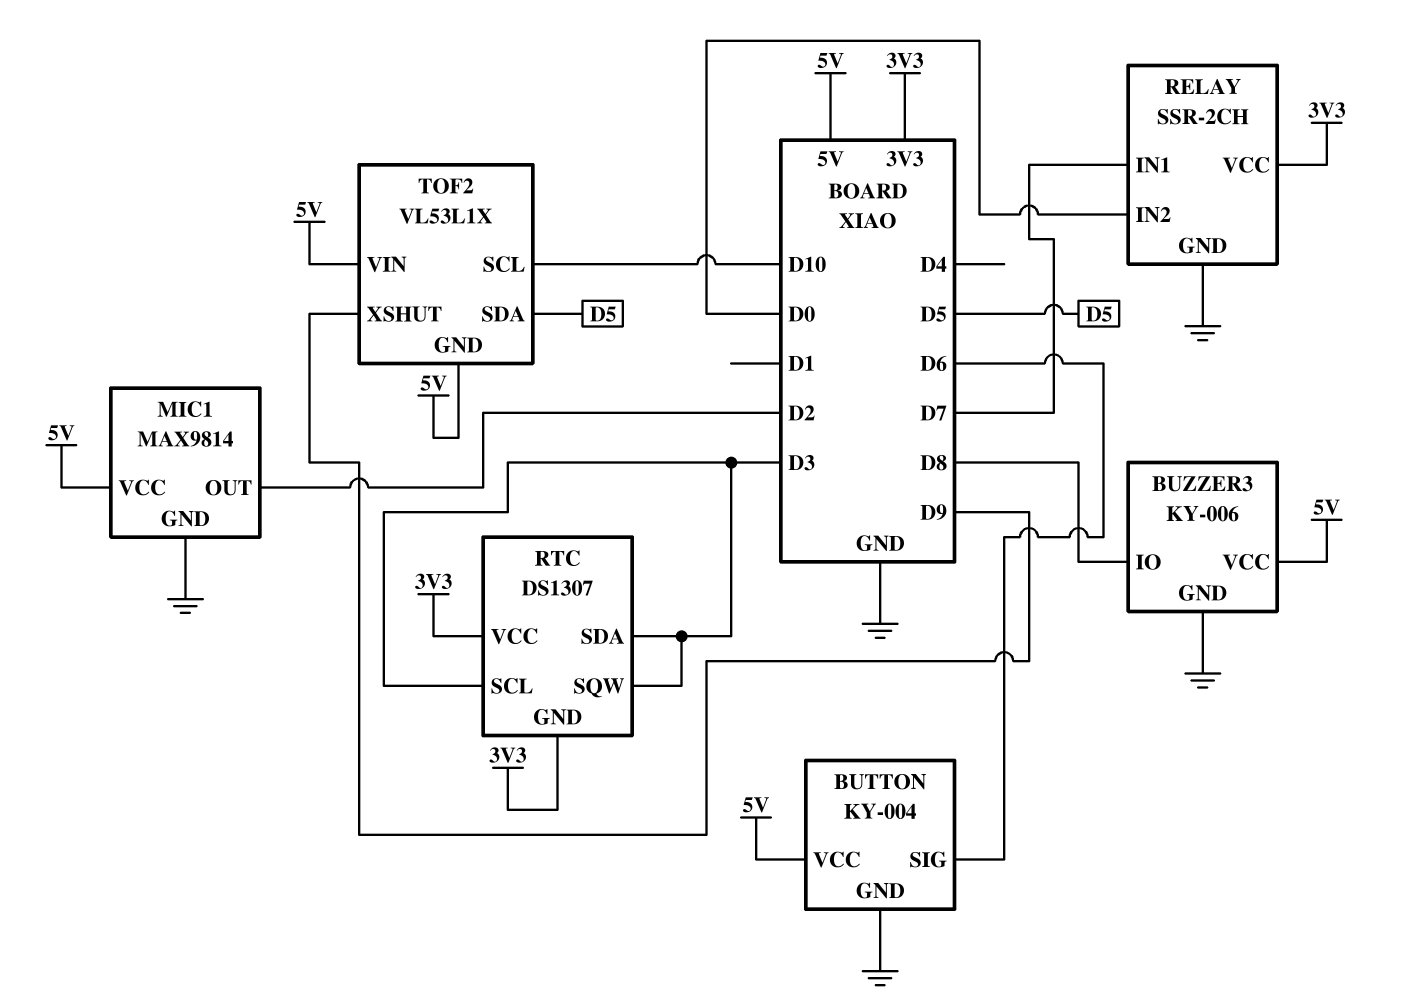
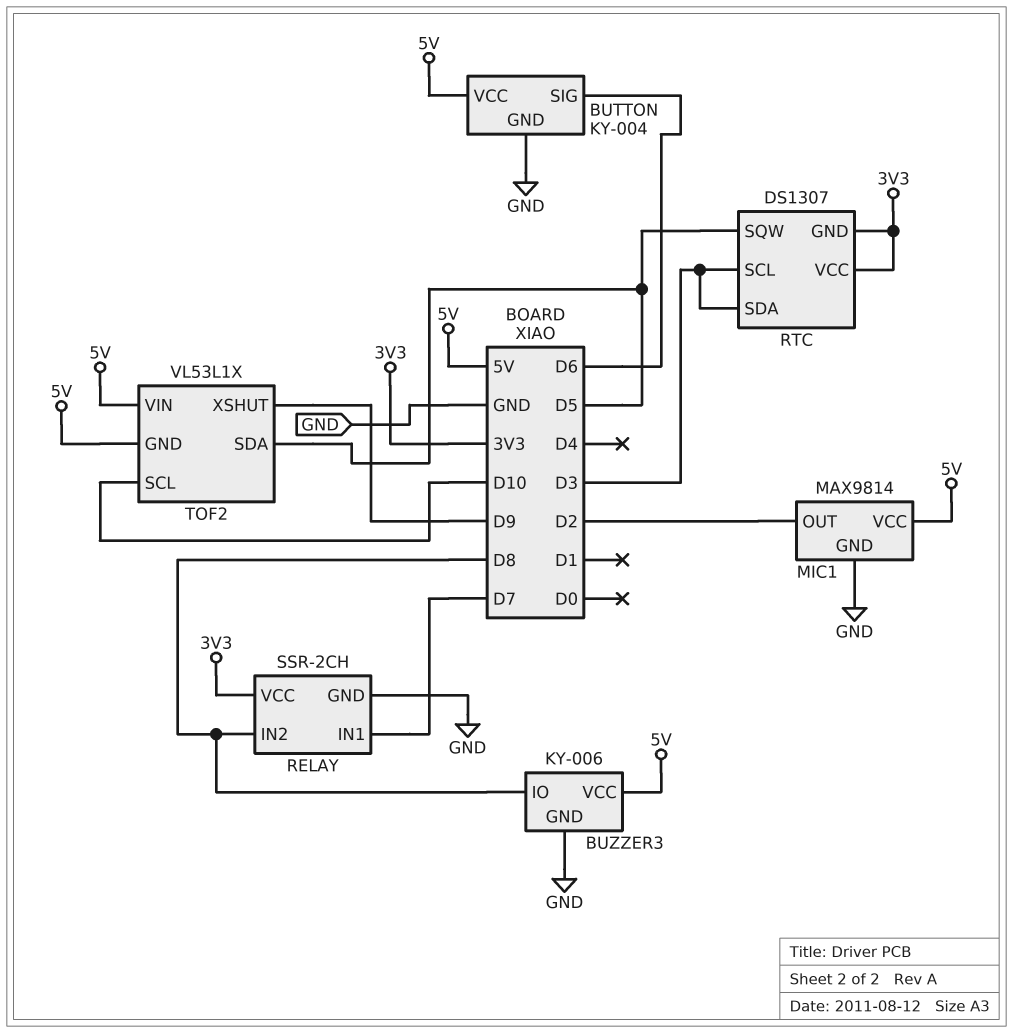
RELAY pin IN2: D0 -> D8
RTC pin SQW: D3 -> D5

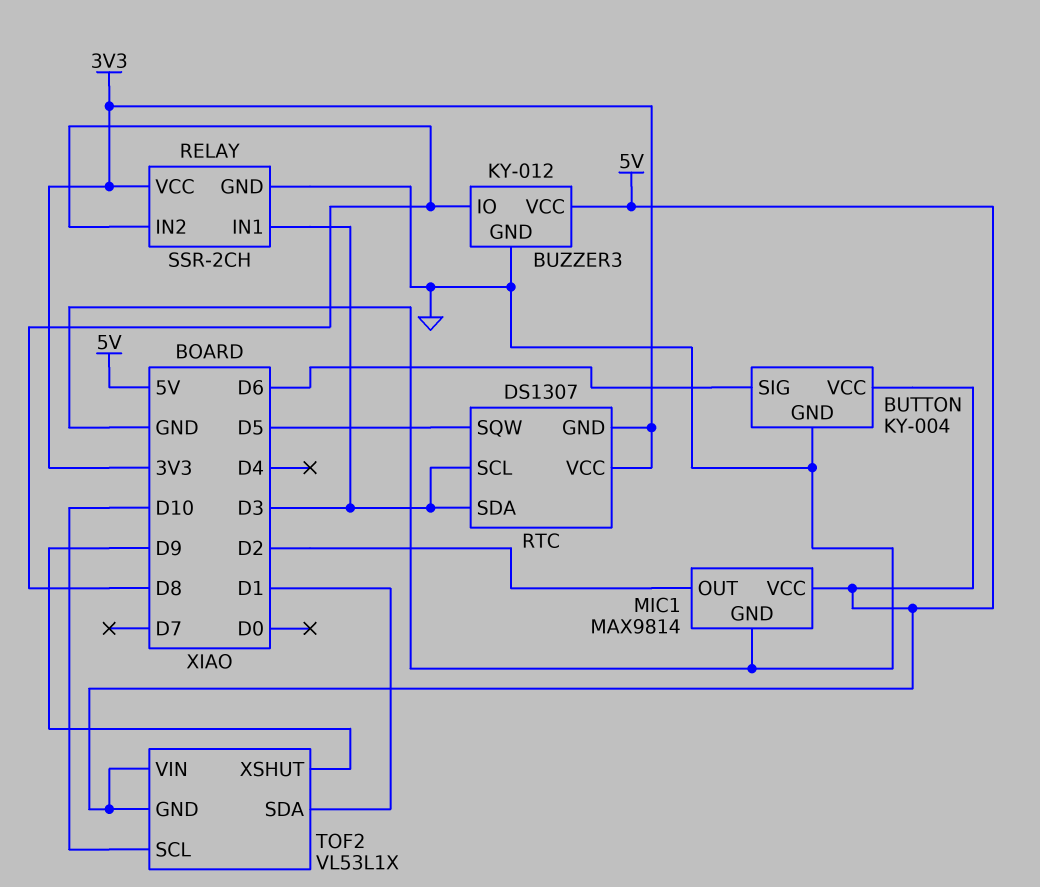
BUZZER3: KY-006 -> KY-012
RELAY pin IN1: D7 -> D3
TOF2 pin SDA: D5 -> D1

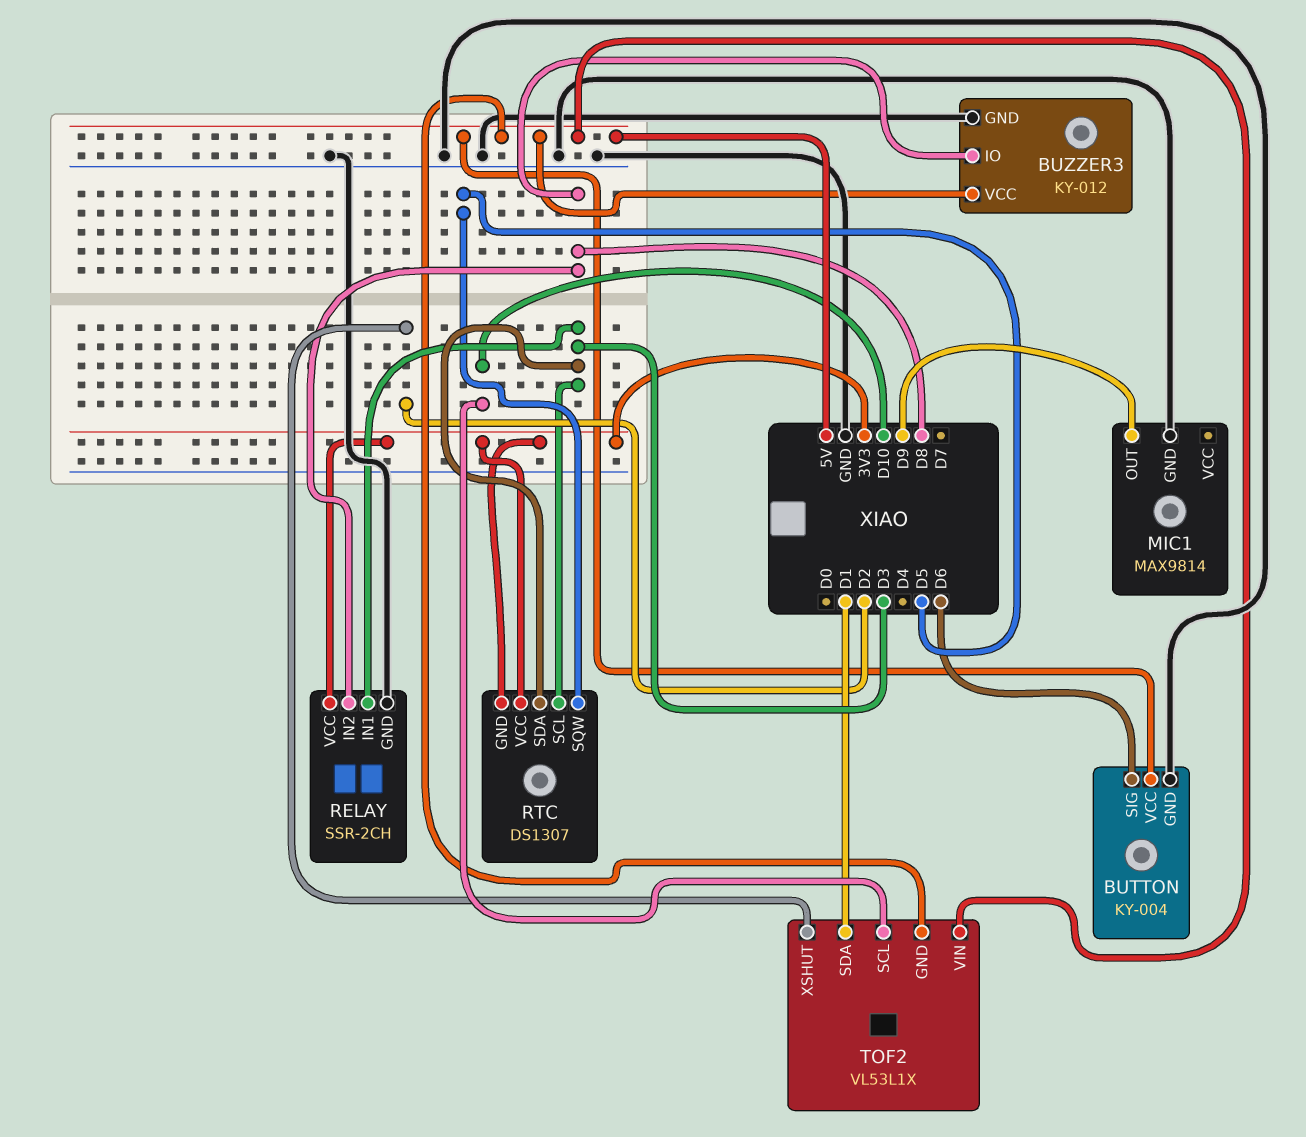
MIC1 pin OUT: D2 -> D9
MIC1 pin VCC: 5V -> none
TOF2 pin XSHUT: D9 -> D2

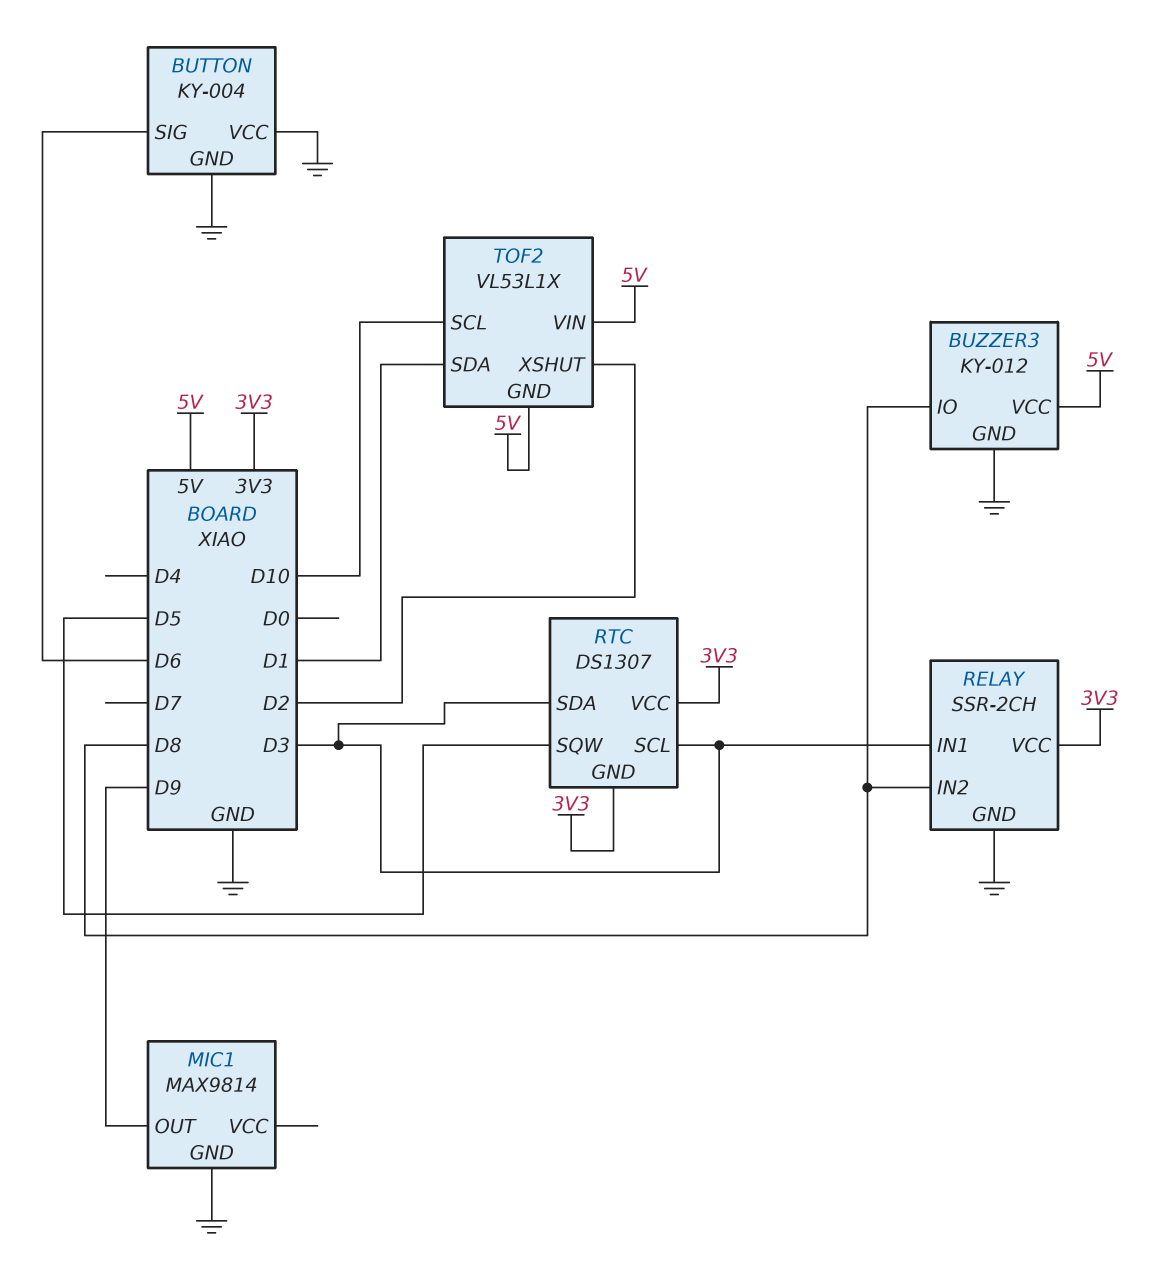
BUTTON pin VCC: 5V -> GND

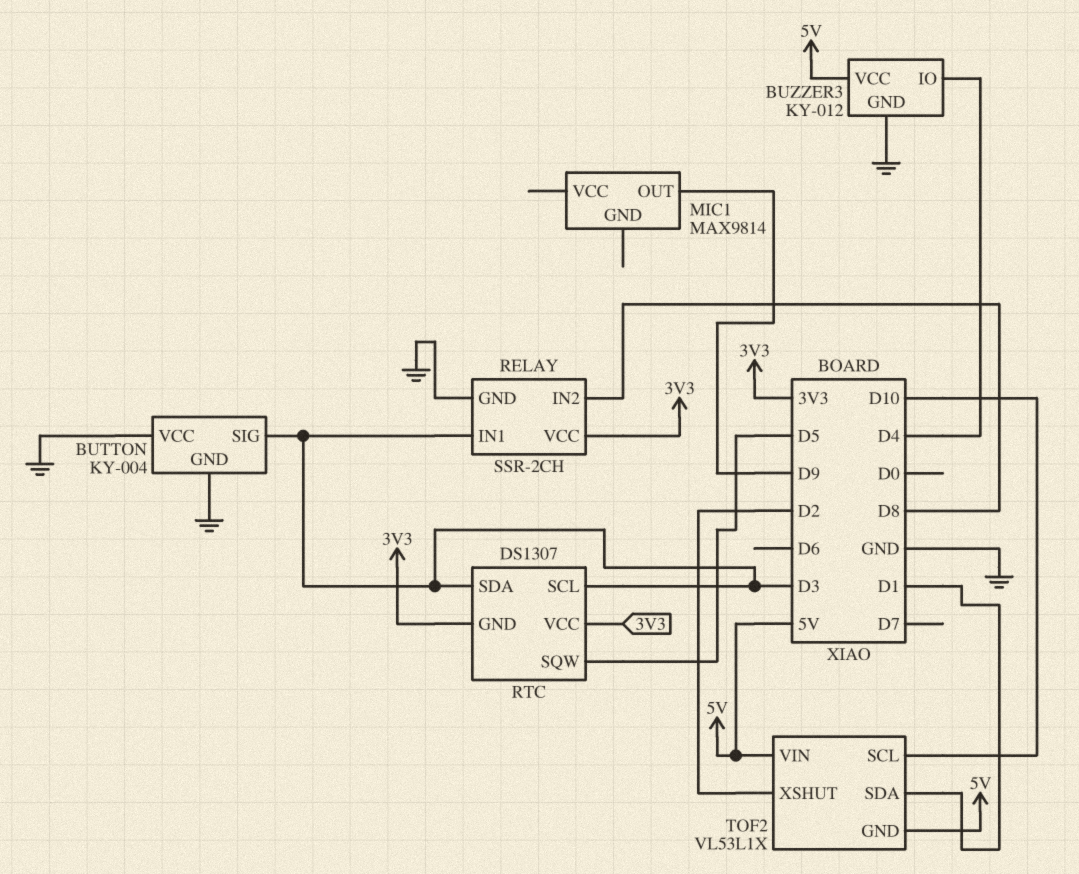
BUTTON pin SIG: D6 -> D3
BUZZER3 pin IO: D8 -> D4
MIC1 pin GND: GND -> none

